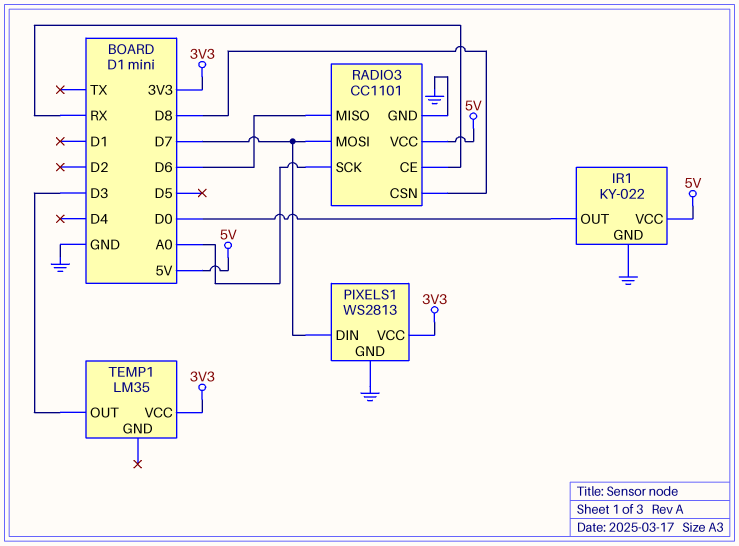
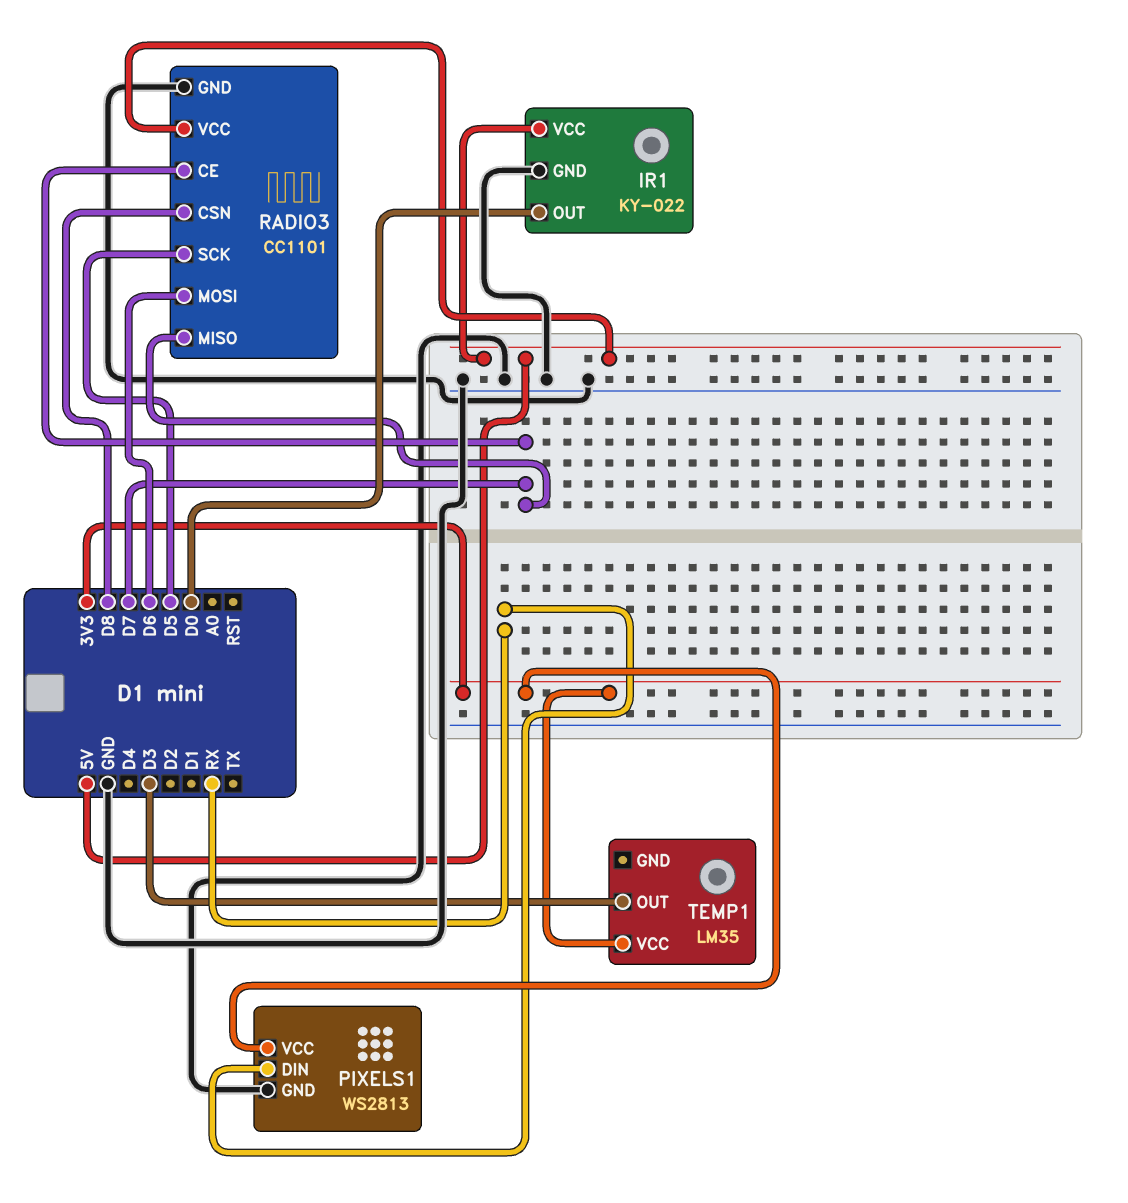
PIXELS1 pin DIN: D7 -> RX
RADIO3 pin CE: RX -> D7
RADIO3 pin MISO: D6 -> D7
RADIO3 pin MOSI: D7 -> D6
RADIO3 pin SCK: A0 -> D5

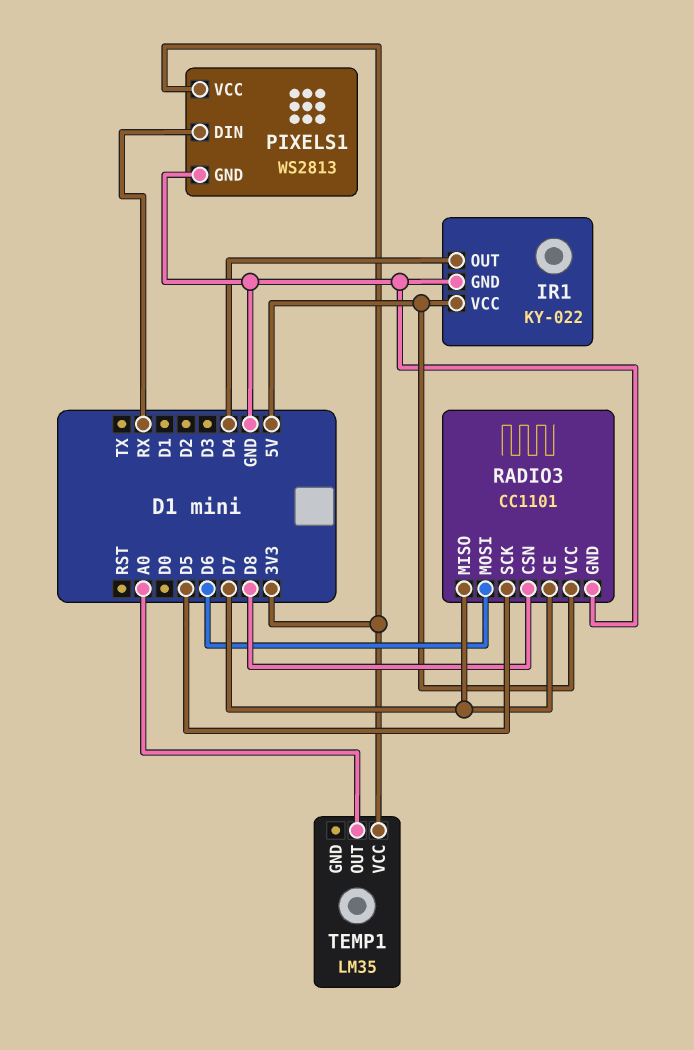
IR1 pin OUT: D0 -> D4
TEMP1 pin OUT: D3 -> A0

